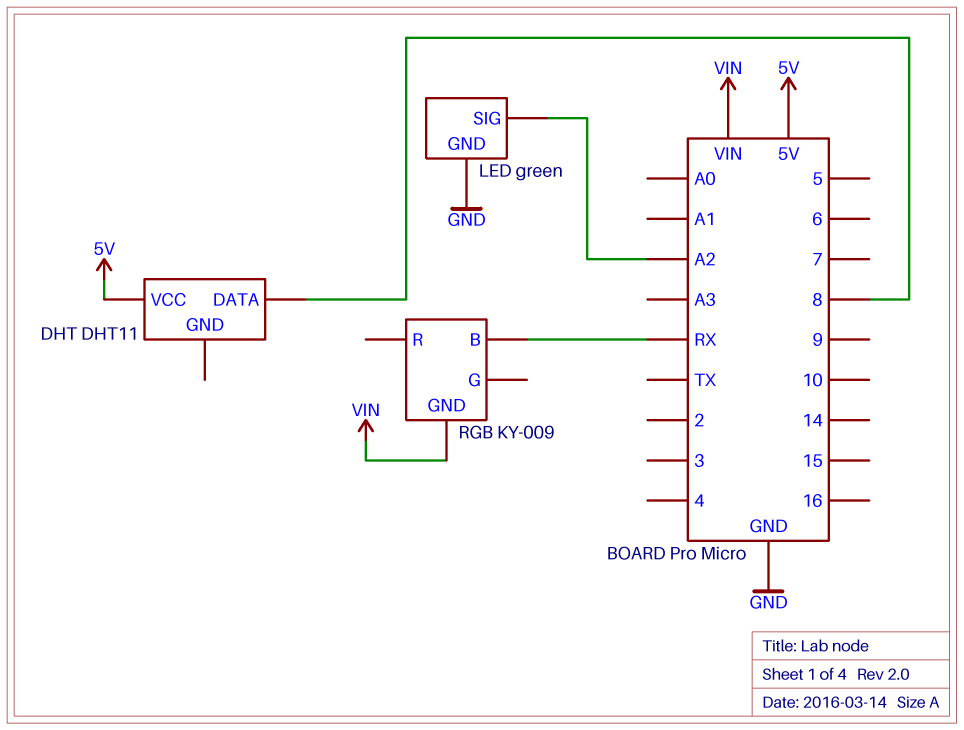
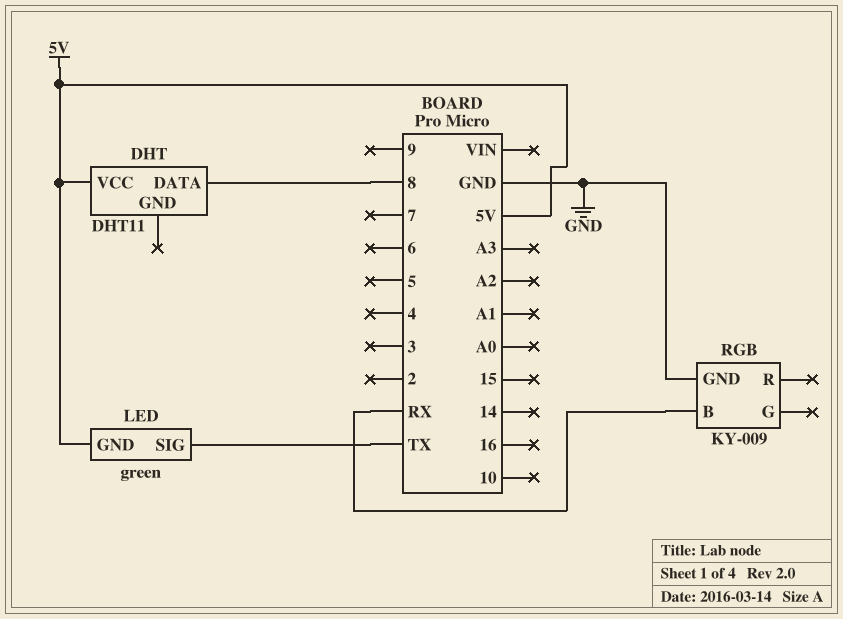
LED pin GND: GND -> 5V
LED pin SIG: A2 -> TX
RGB pin GND: VIN -> GND

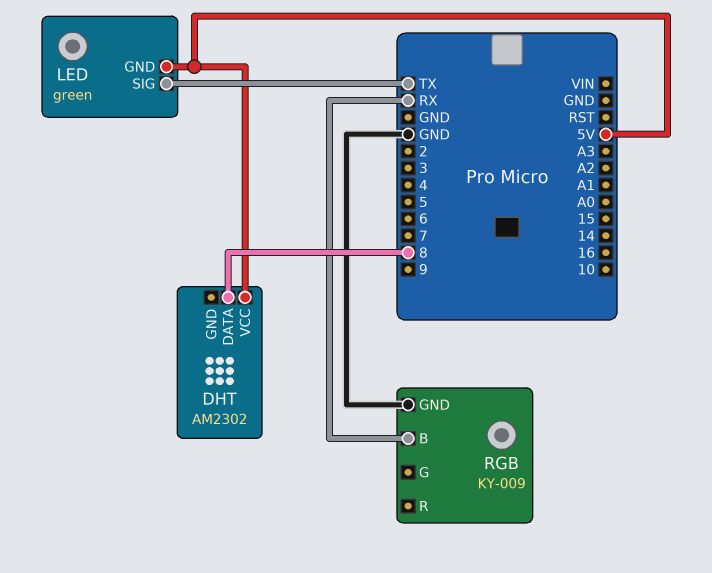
DHT: DHT11 -> AM2302

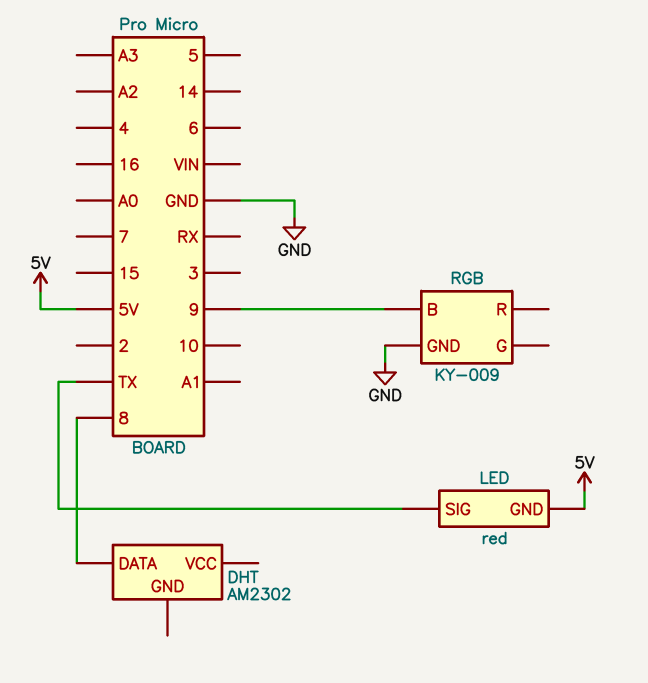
DHT pin VCC: 5V -> none
LED: green -> red
RGB pin B: RX -> 9

